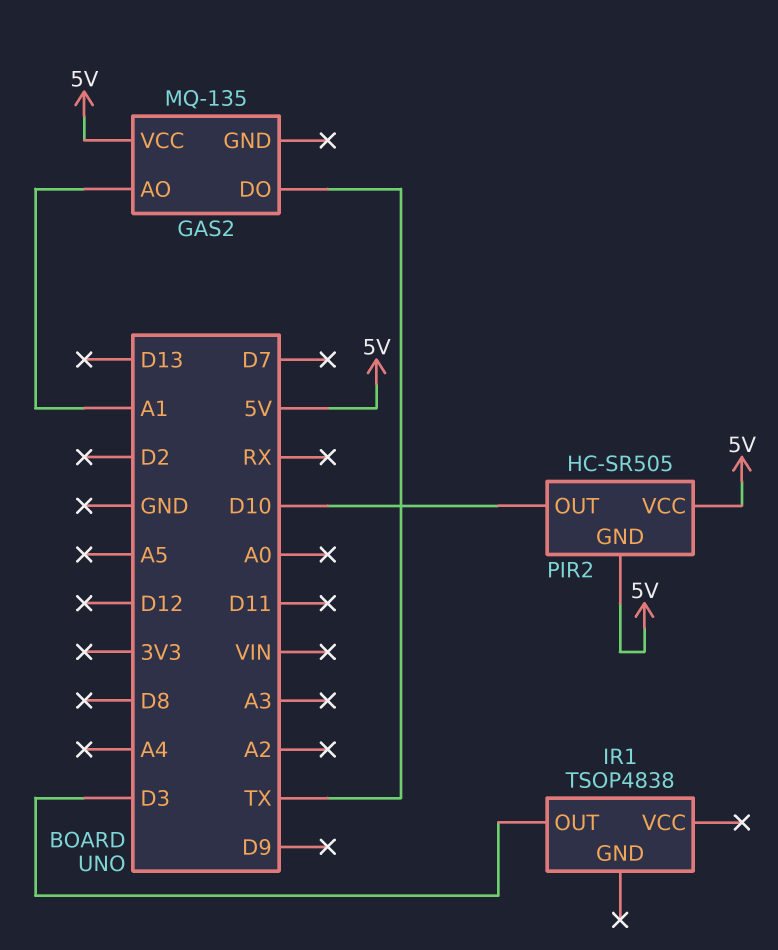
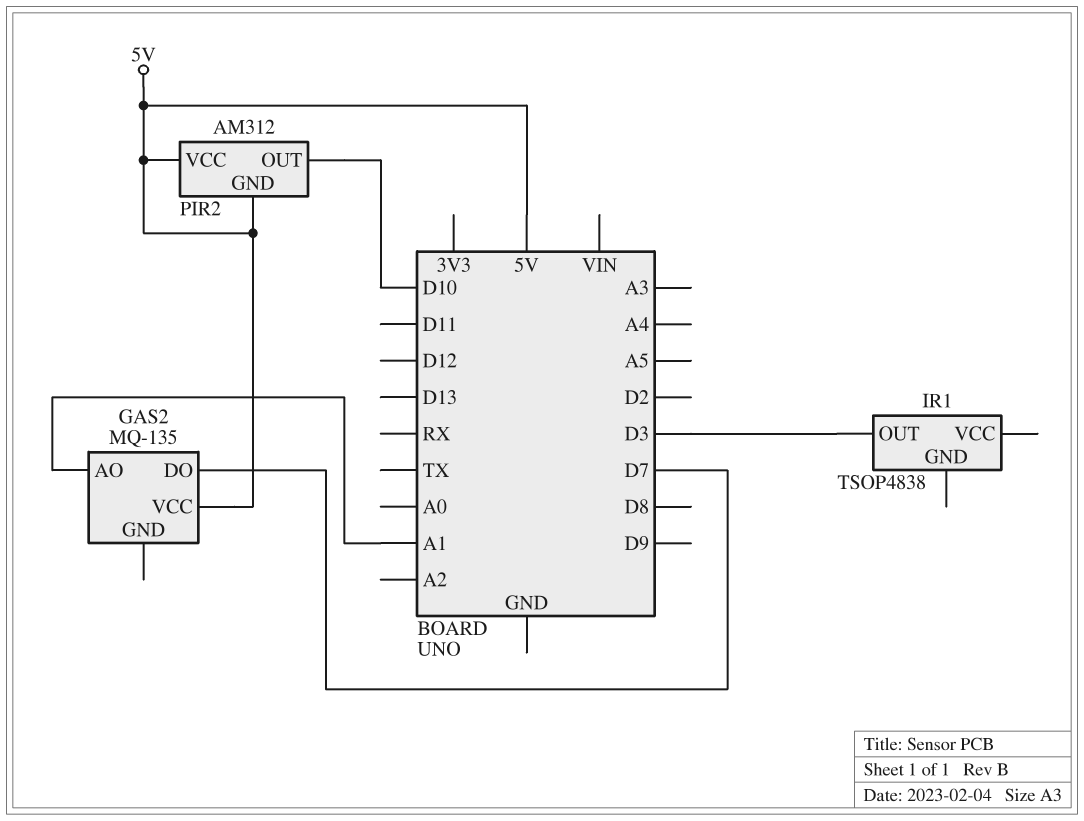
GAS2 pin DO: TX -> D7
PIR2: HC-SR505 -> AM312

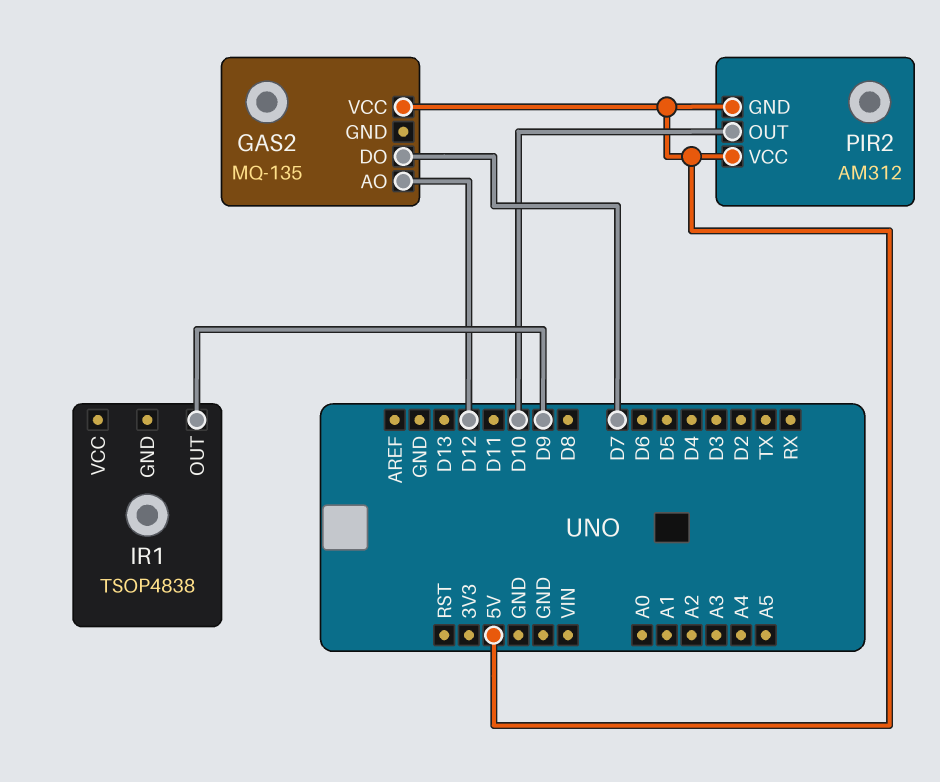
GAS2 pin AO: A1 -> D12
IR1 pin OUT: D3 -> D9

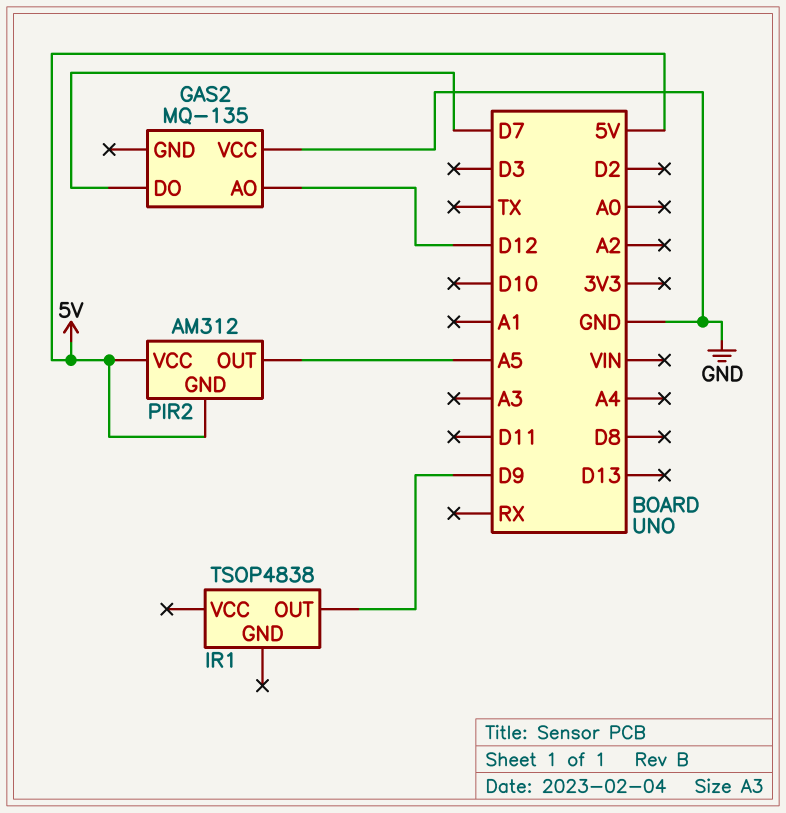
GAS2 pin VCC: 5V -> GND
PIR2 pin OUT: D10 -> A5

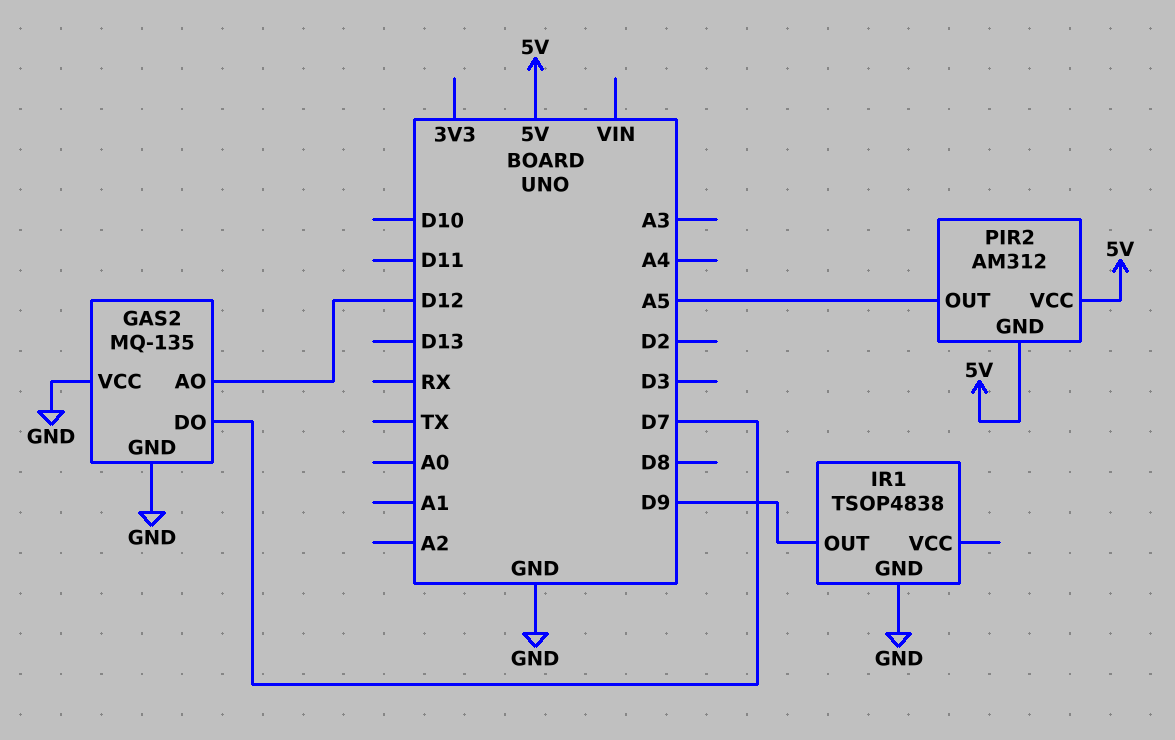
GAS2 pin GND: none -> GND
IR1 pin GND: none -> GND

